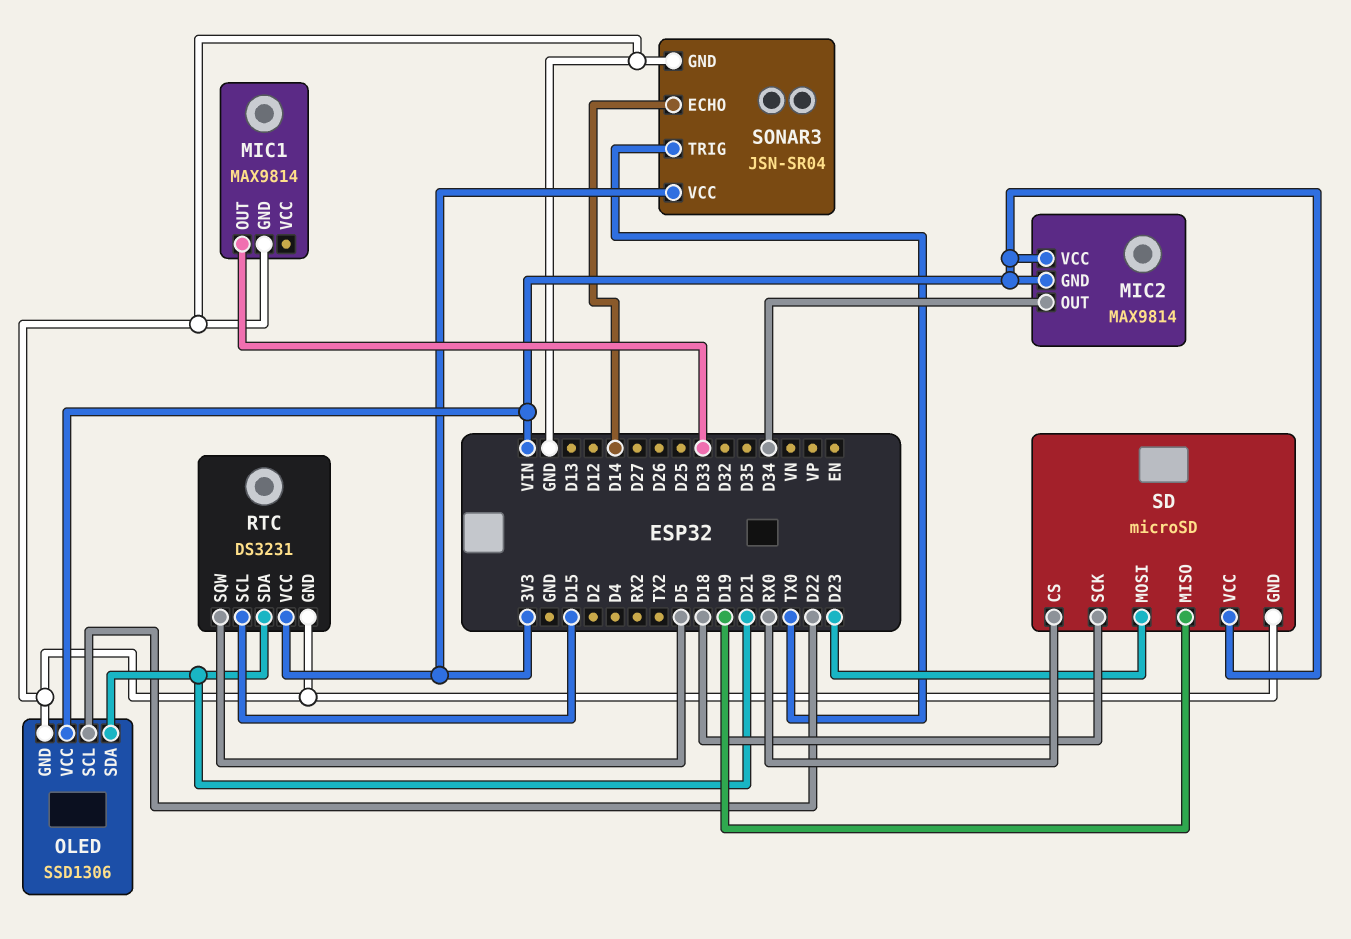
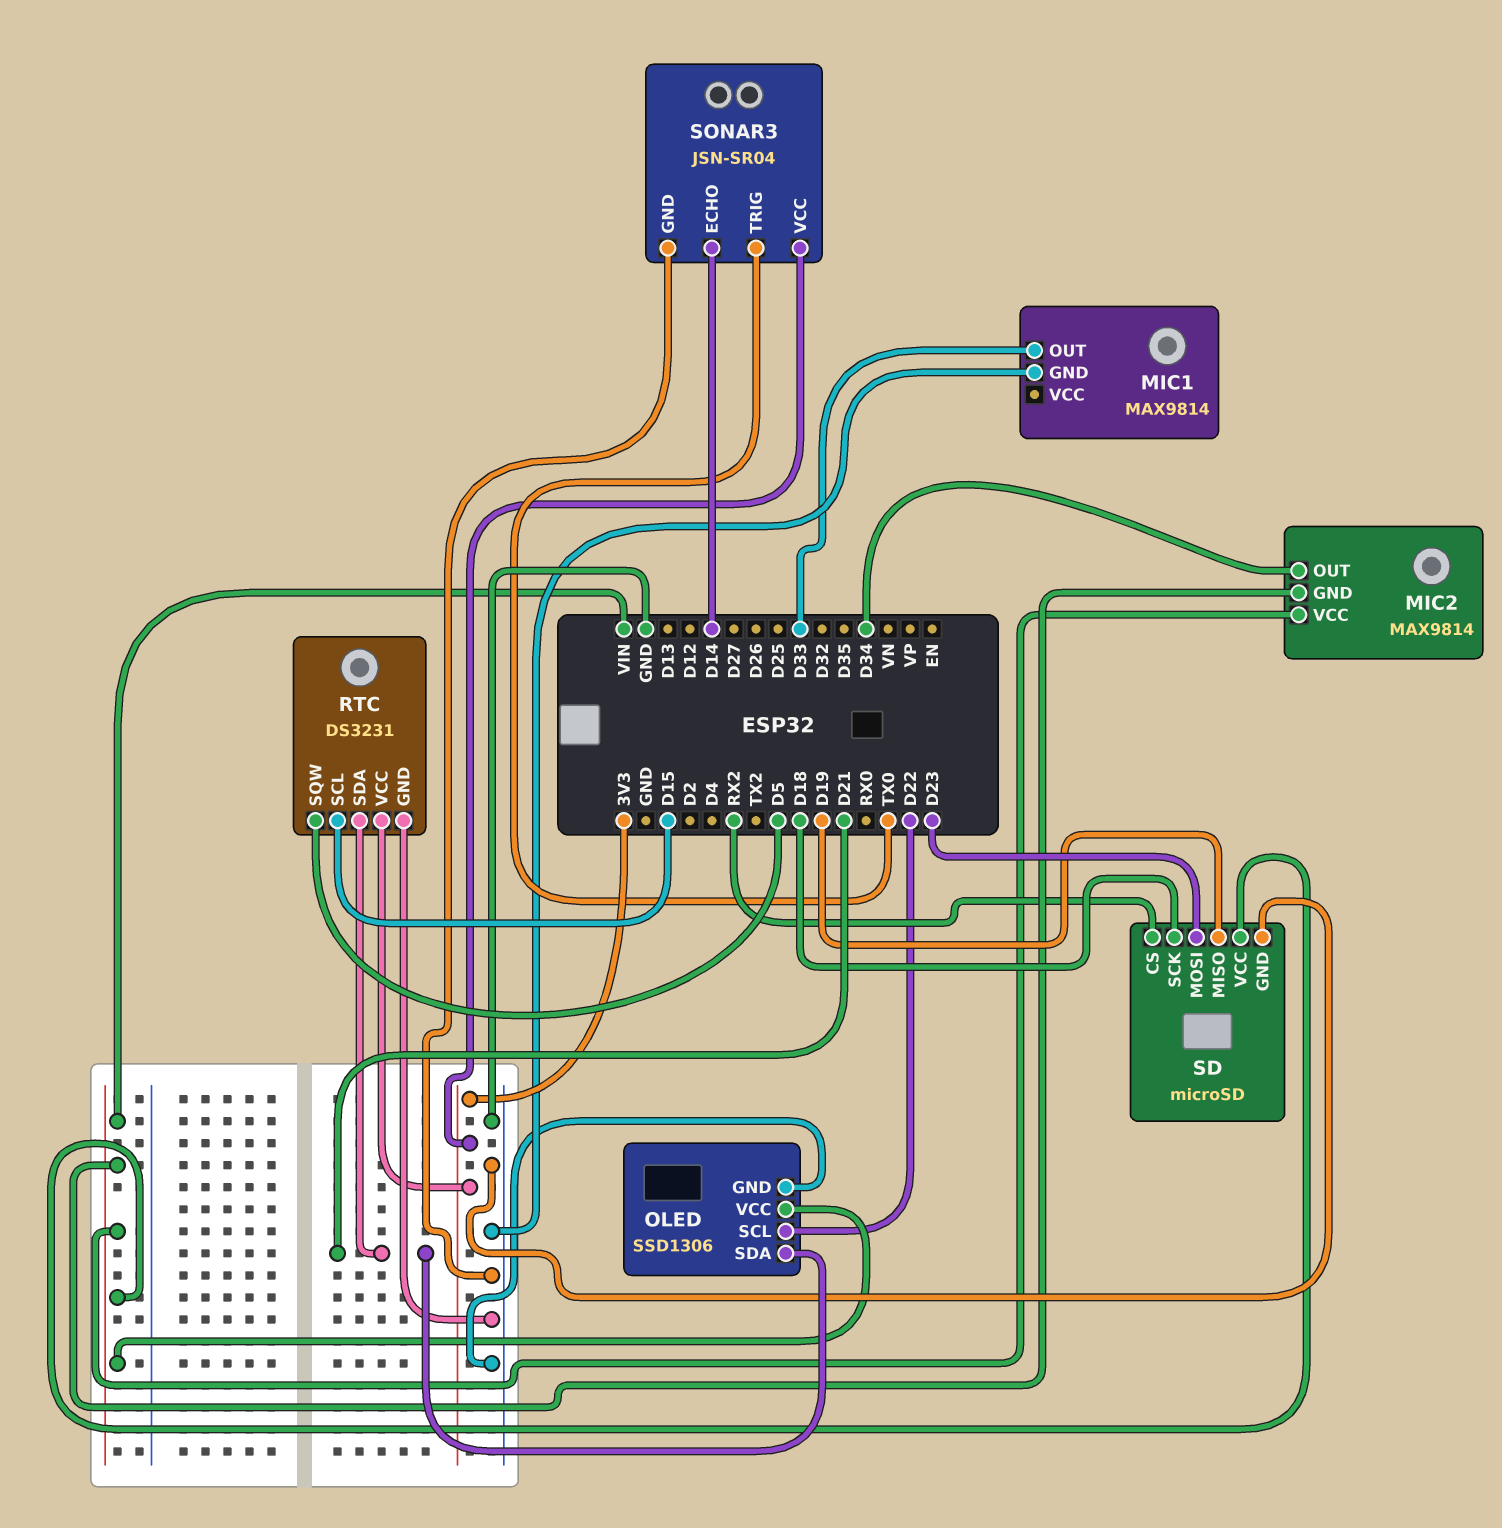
SD pin CS: RX0 -> RX2

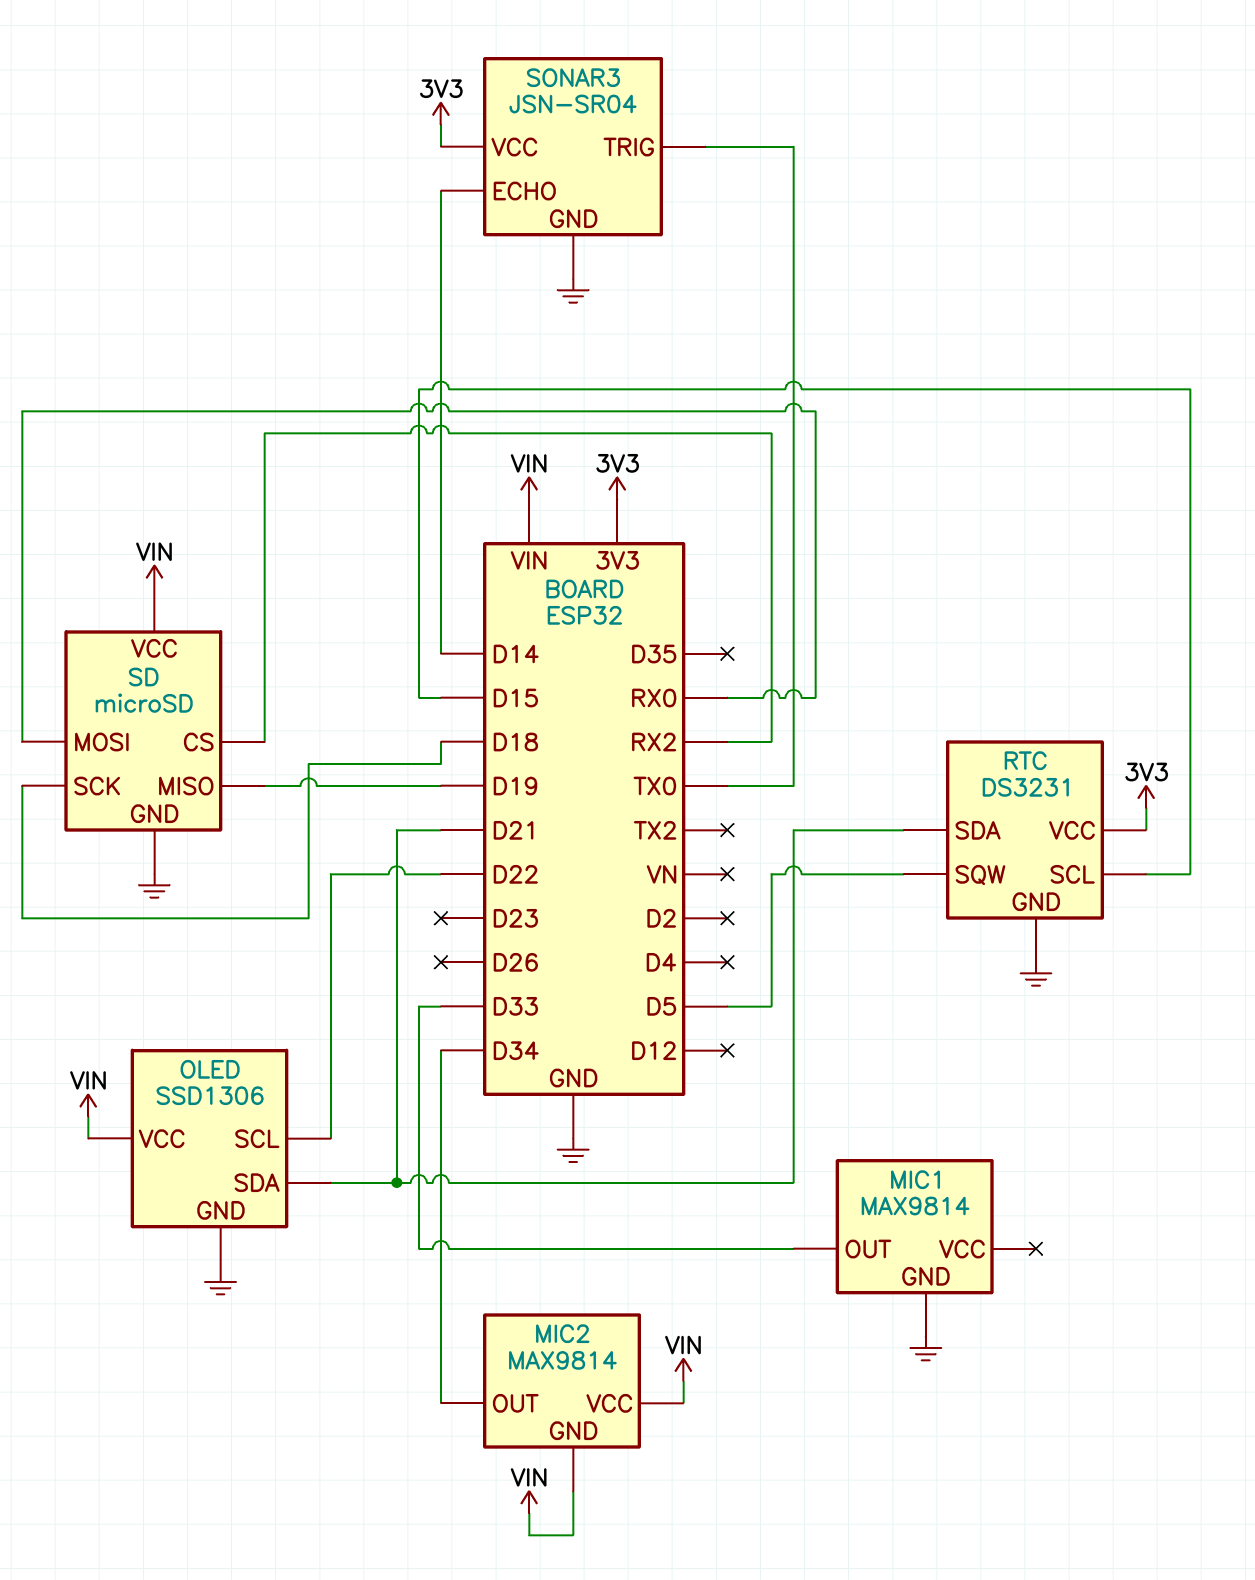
SD pin MOSI: D23 -> RX0

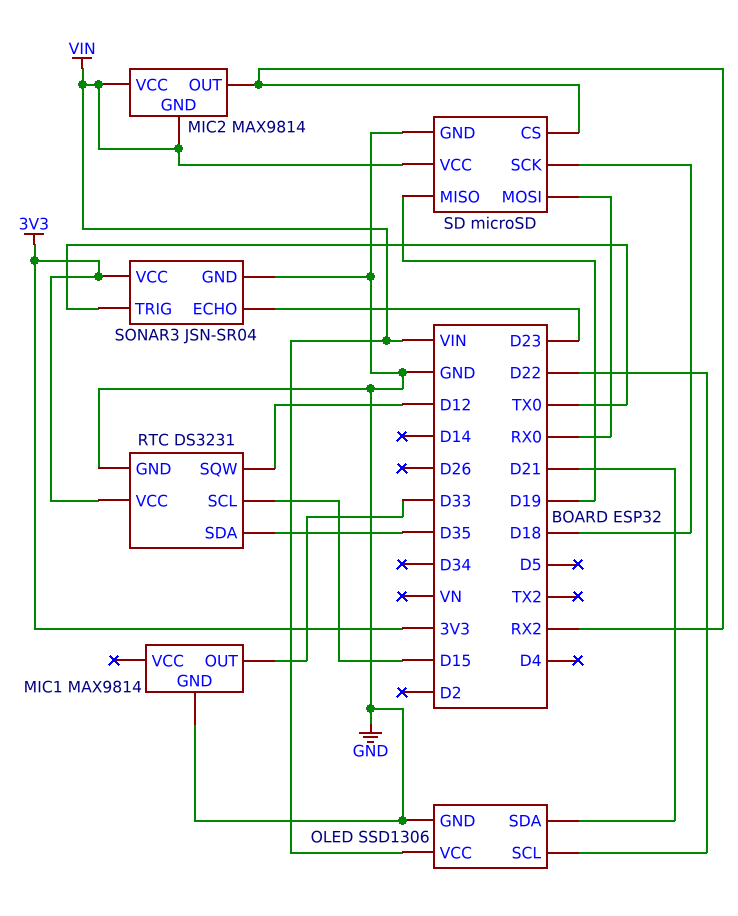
MIC2 pin OUT: D34 -> RX2
RTC pin SDA: D21 -> D35
RTC pin SQW: D5 -> D12
SONAR3 pin ECHO: D14 -> D23

